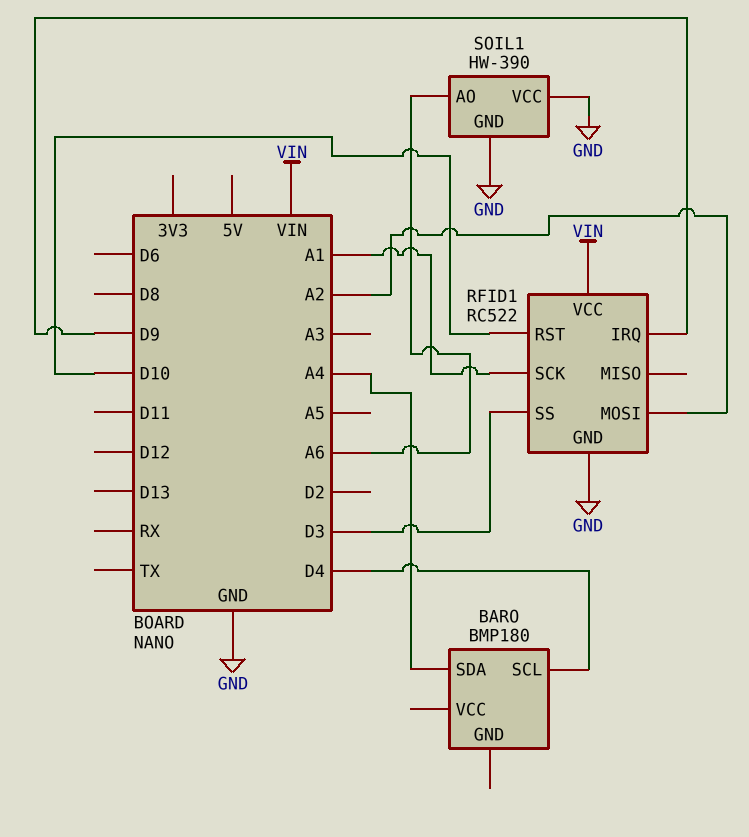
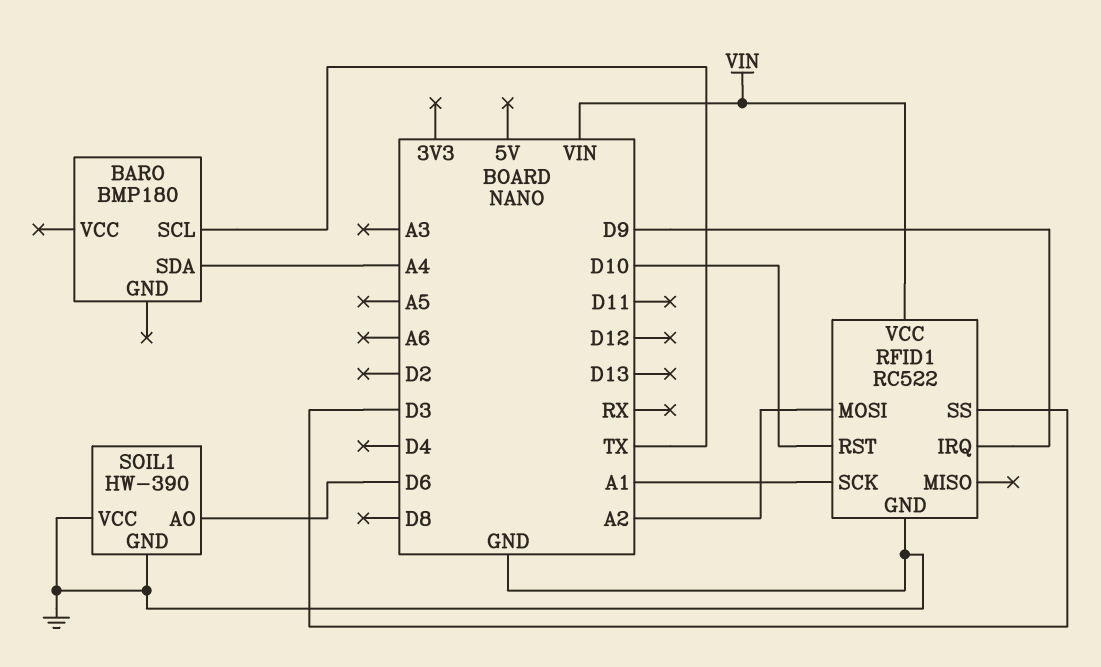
BARO pin SCL: D4 -> TX
SOIL1 pin AO: A6 -> D6

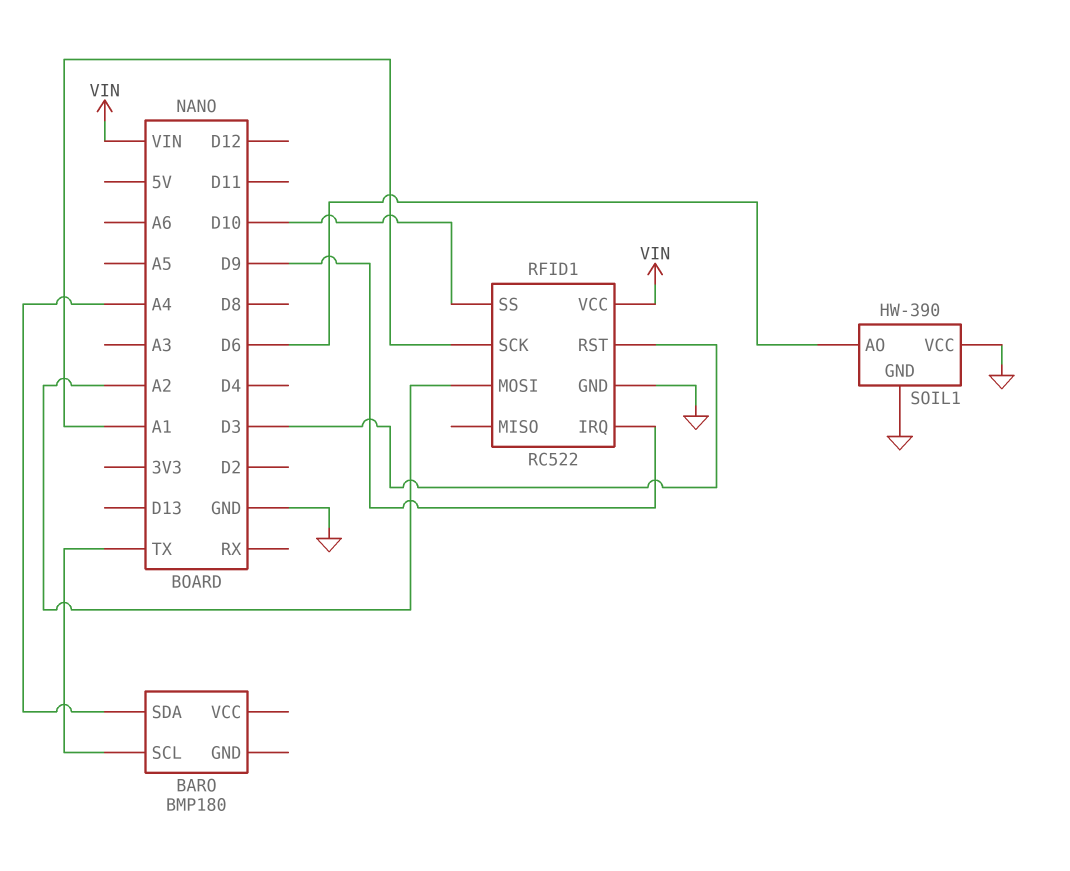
RFID1 pin RST: D10 -> D3
RFID1 pin SS: D3 -> D10

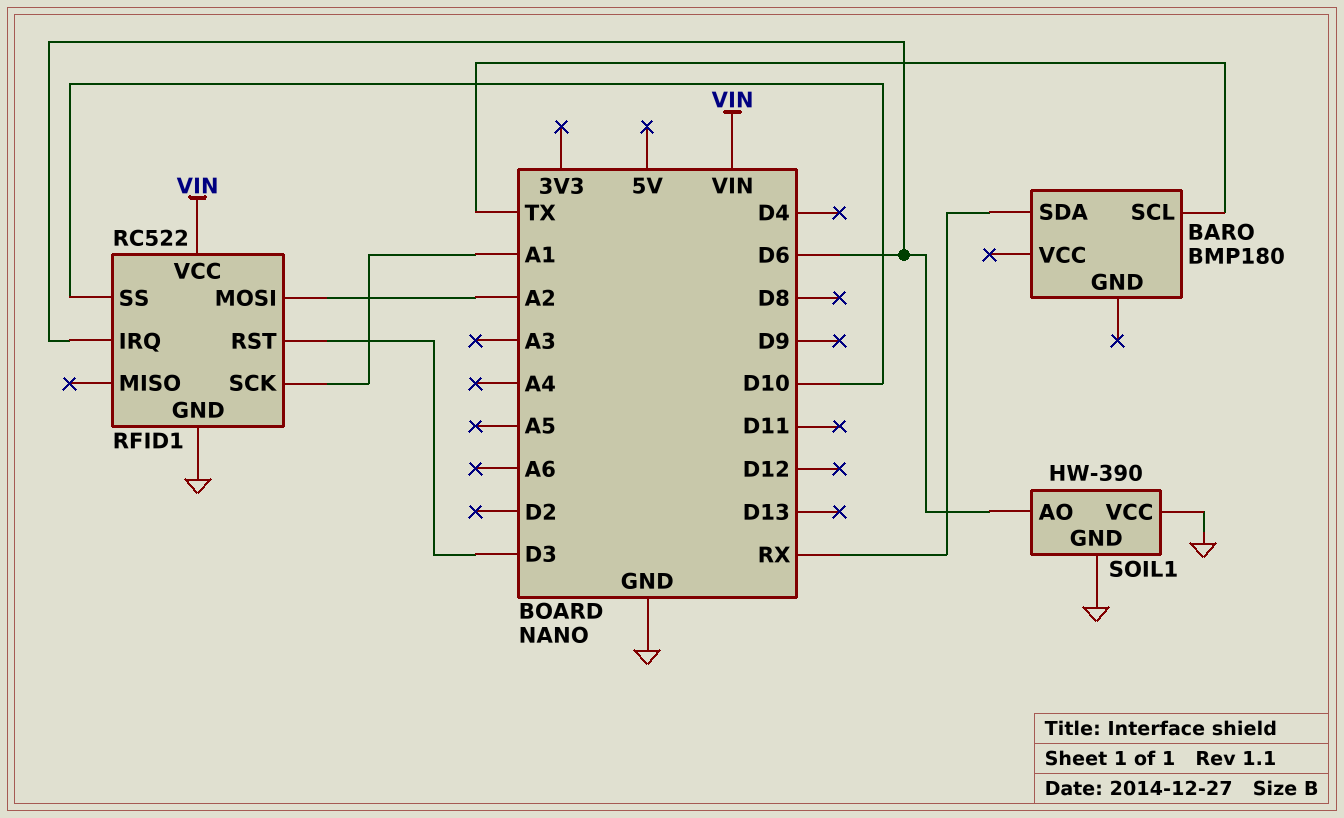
BARO pin SDA: A4 -> RX
RFID1 pin IRQ: D9 -> D6

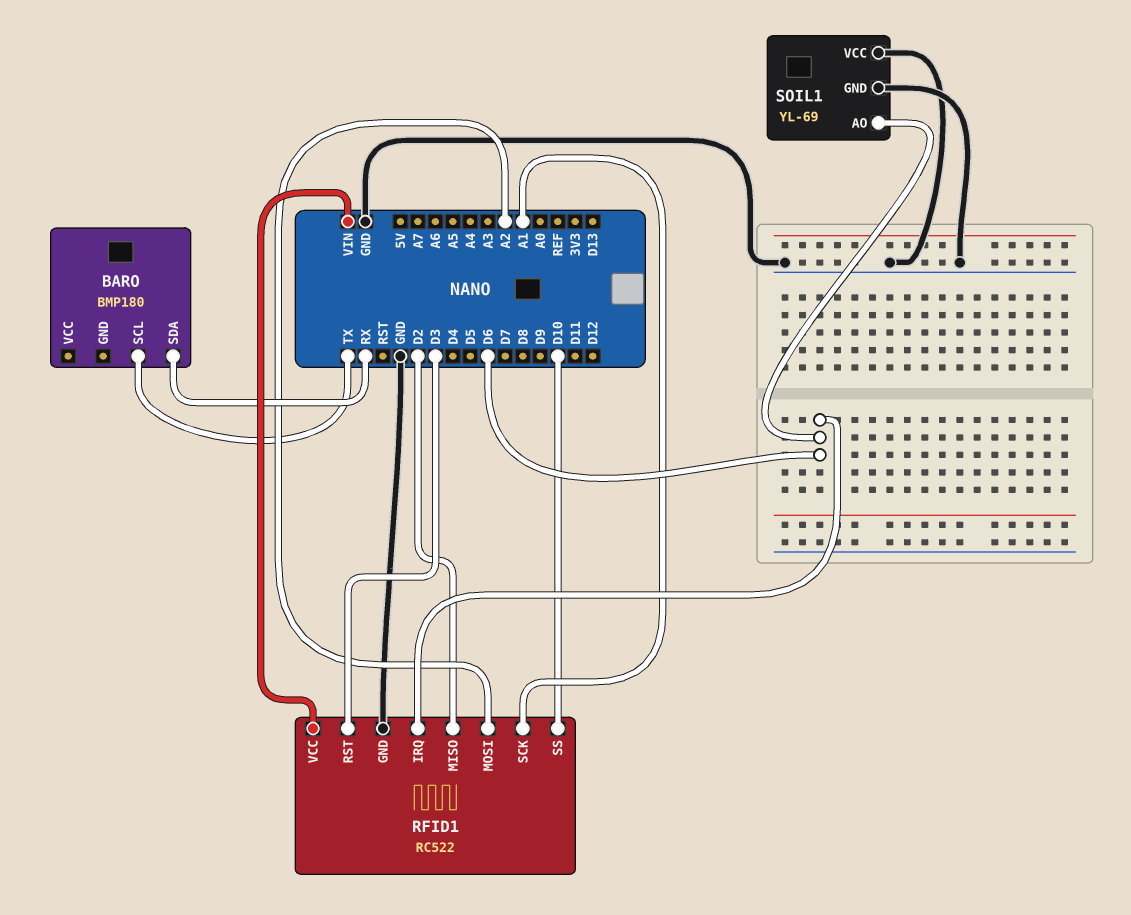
RFID1 pin MISO: none -> D2
SOIL1: HW-390 -> YL-69

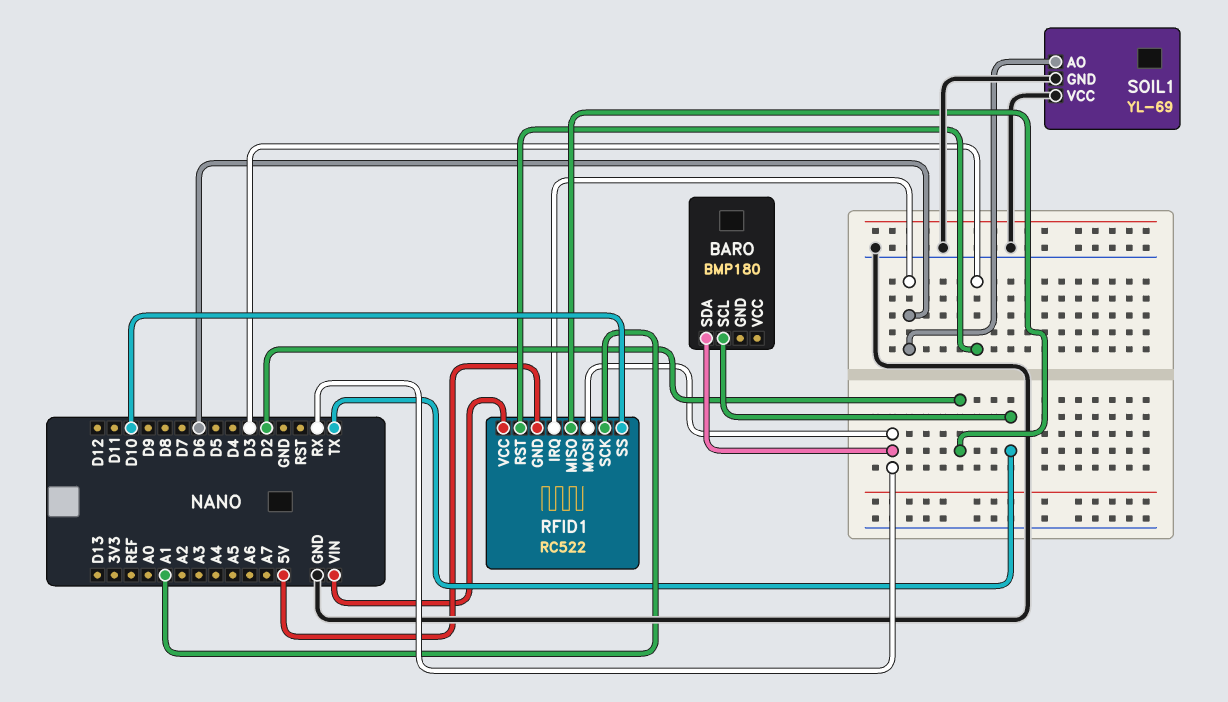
RFID1 pin GND: GND -> 5V
RFID1 pin MOSI: A2 -> RX

